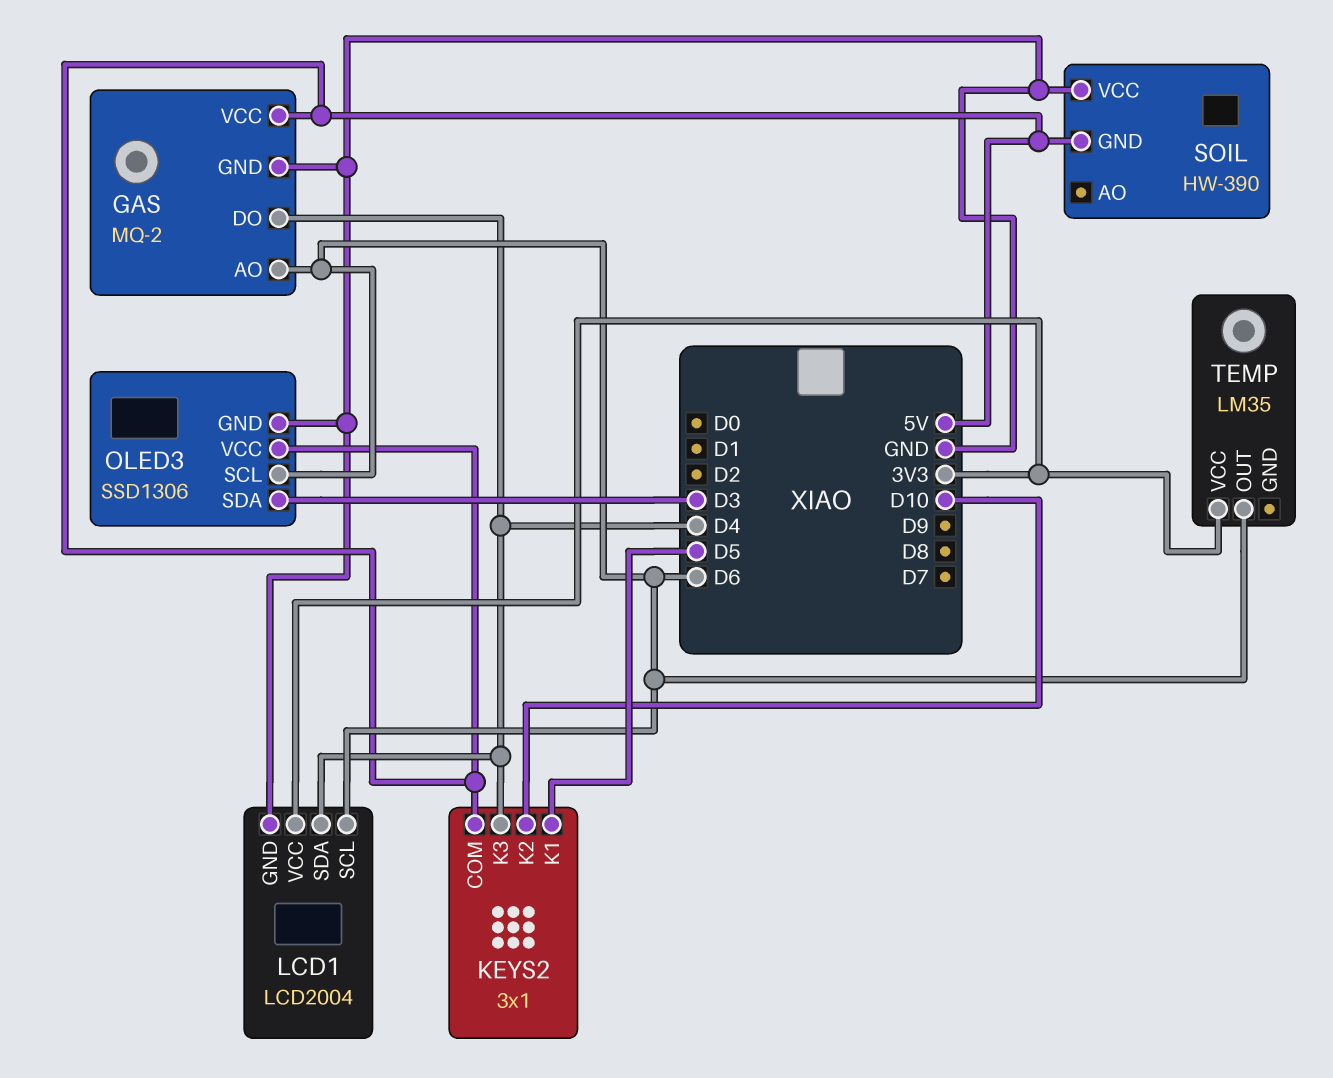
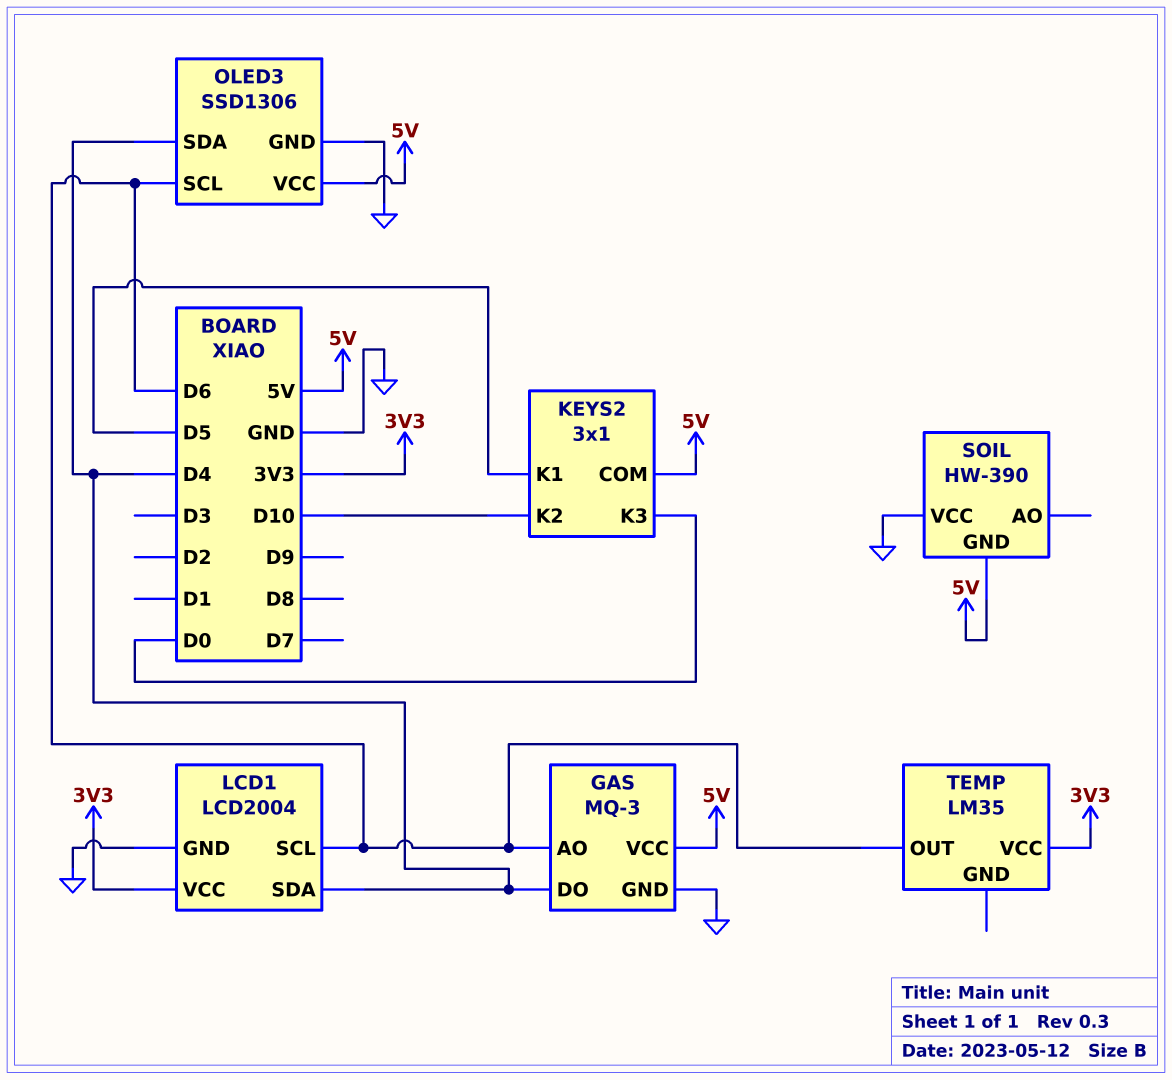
GAS: MQ-2 -> MQ-3
KEYS2 pin K3: D4 -> D0
OLED3 pin SDA: D3 -> D4

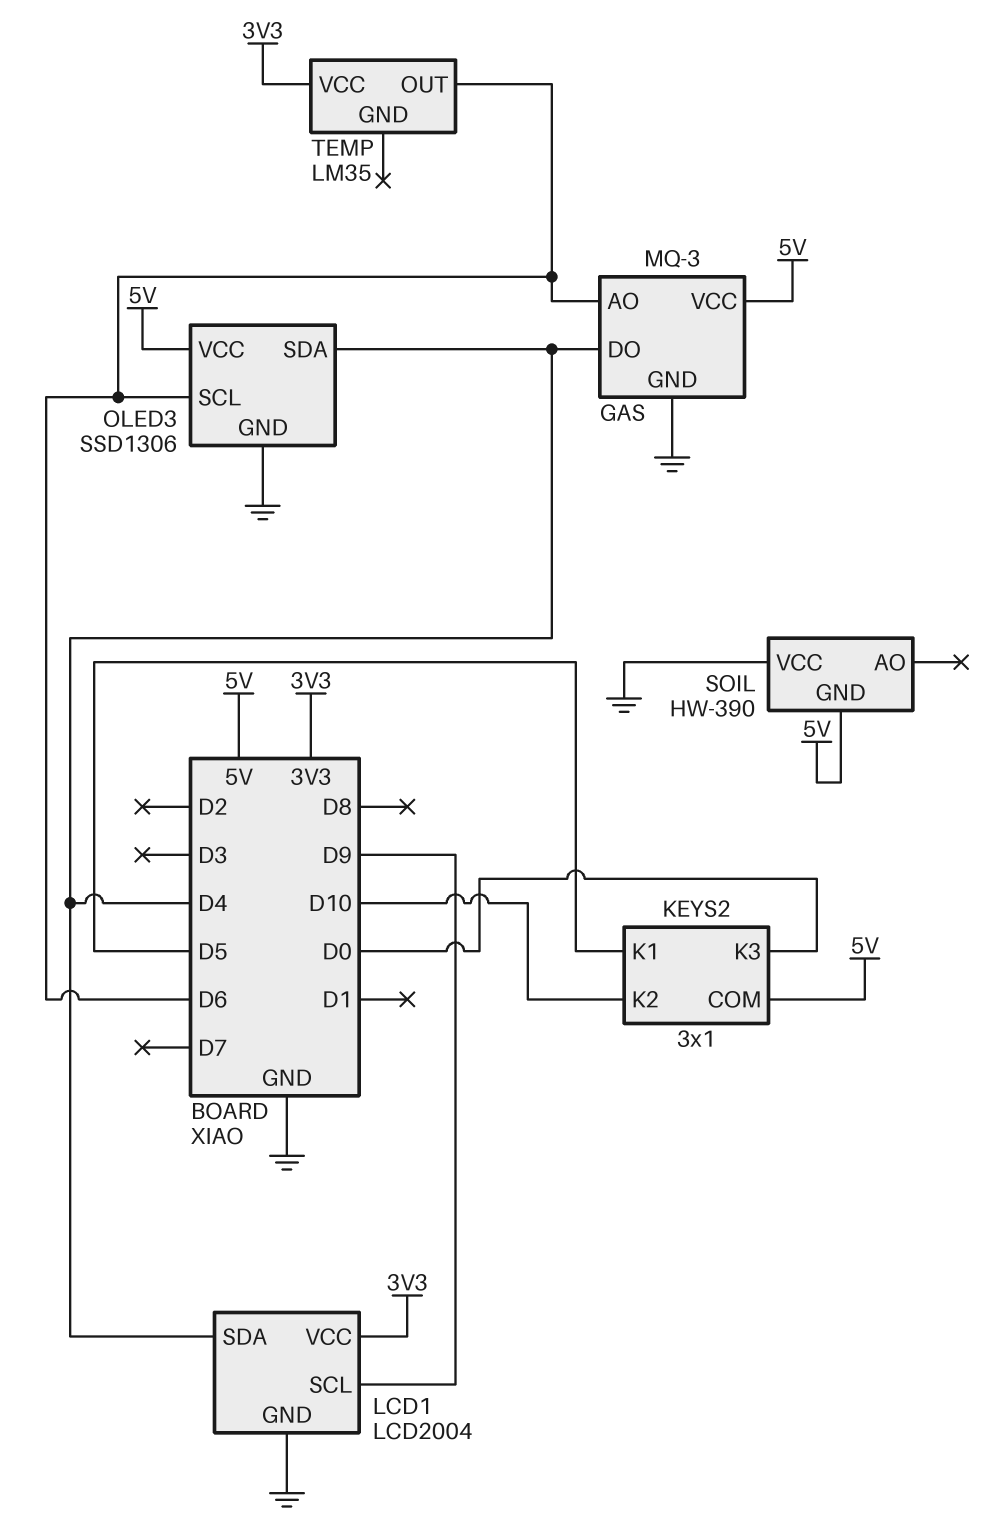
LCD1 pin SCL: D6 -> D9

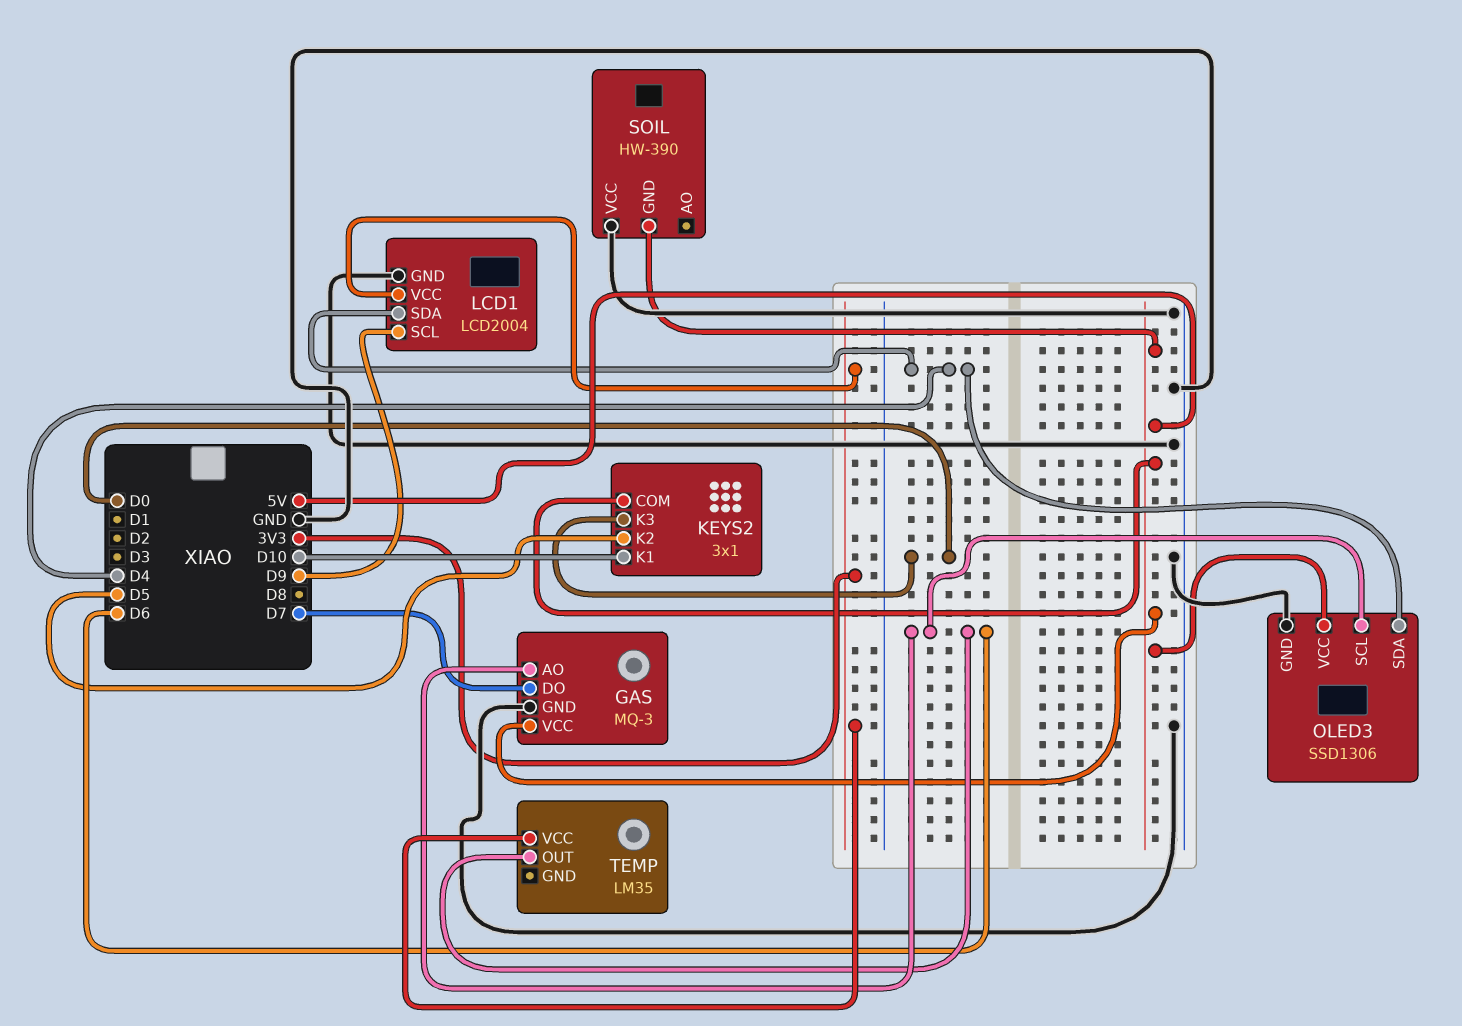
GAS pin DO: D4 -> D7
KEYS2 pin K1: D5 -> D10
KEYS2 pin K2: D10 -> D5

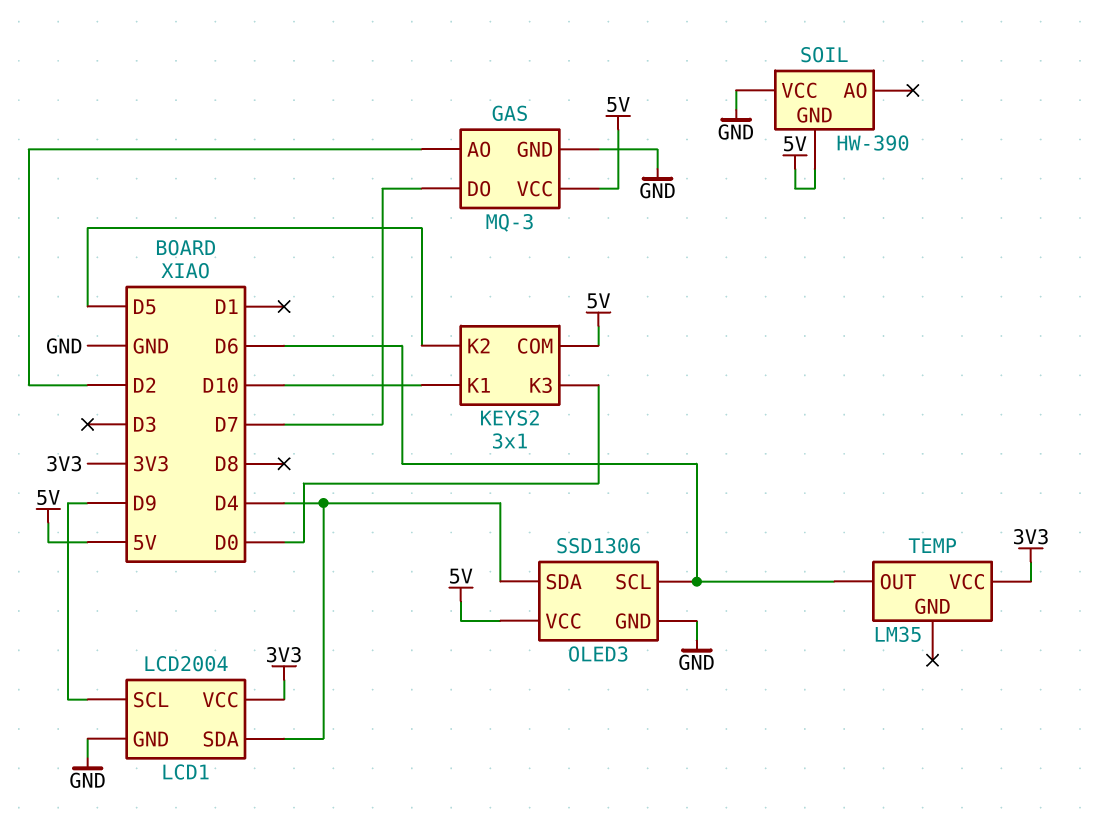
GAS pin AO: D6 -> D2

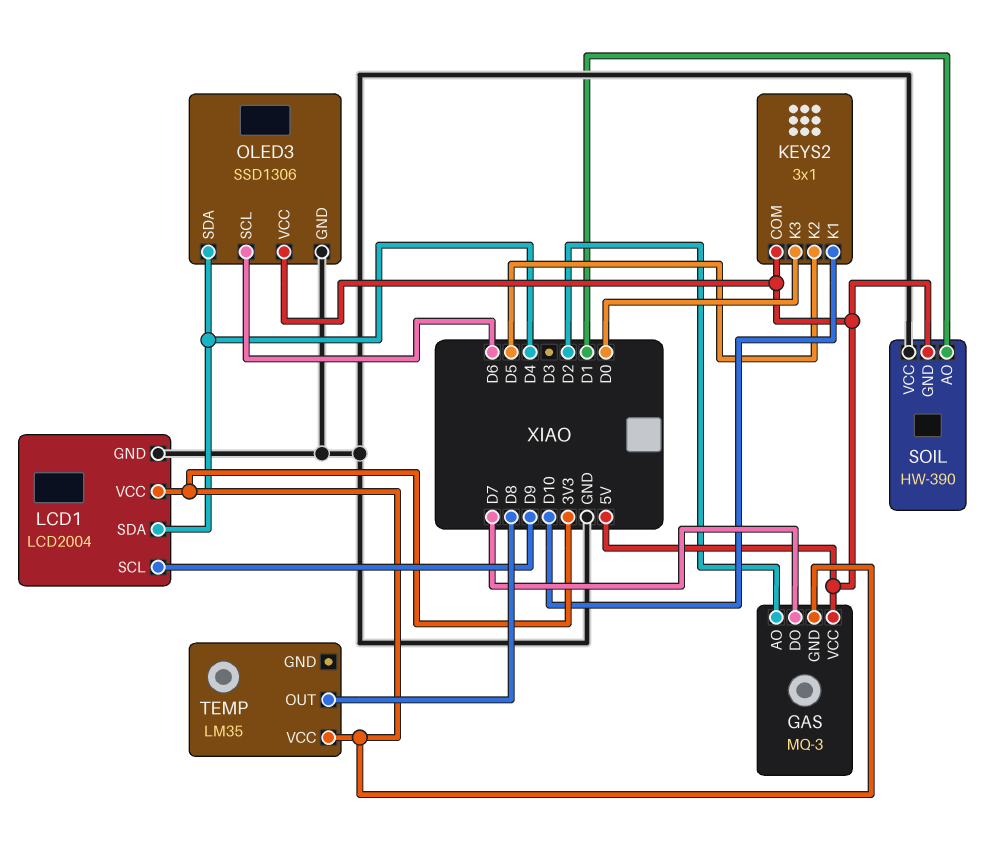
GAS pin GND: GND -> 3V3
SOIL pin AO: none -> D1
TEMP pin OUT: D6 -> D8

